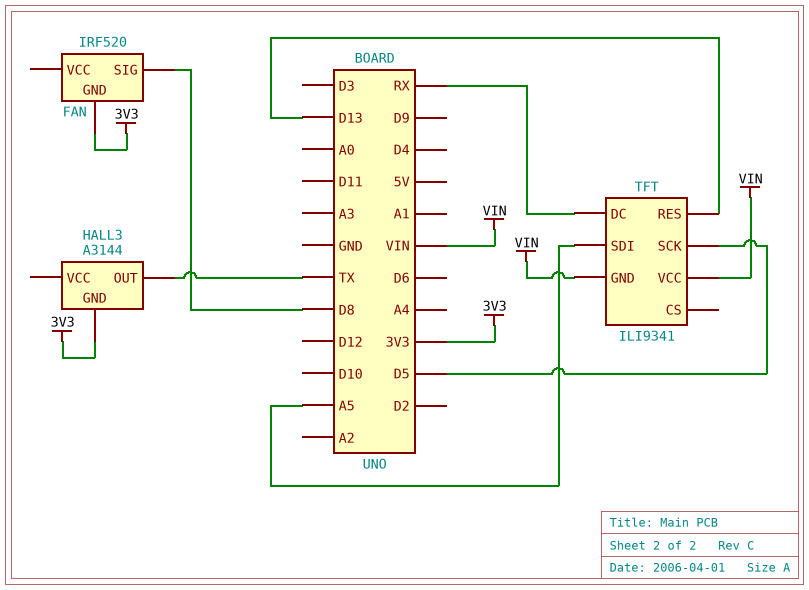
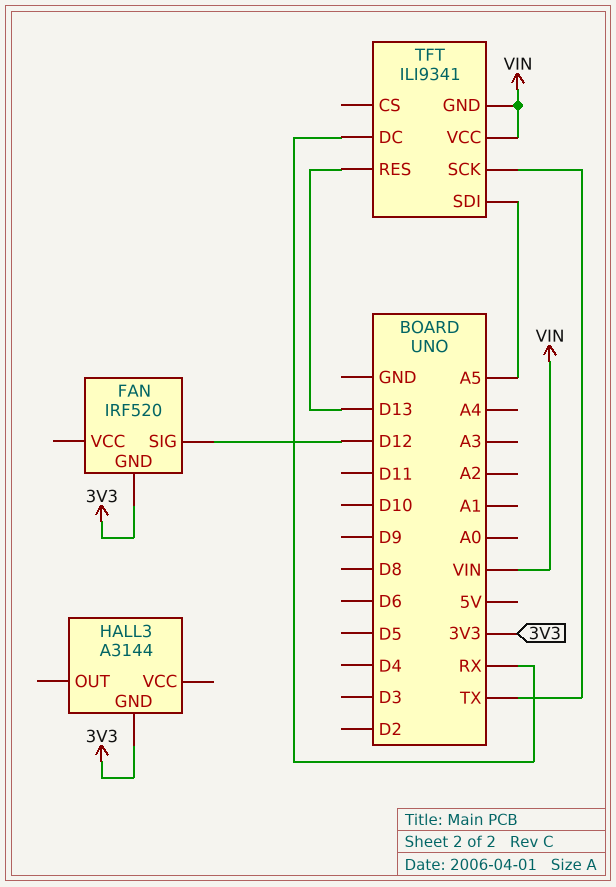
FAN pin SIG: D8 -> D12
HALL3 pin OUT: TX -> none
TFT pin SCK: D5 -> TX

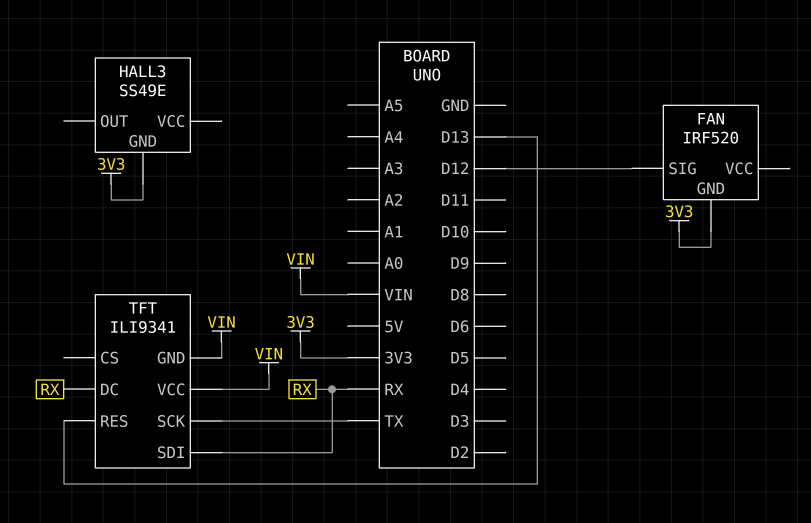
HALL3: A3144 -> SS49E
TFT pin SDI: A5 -> RX

